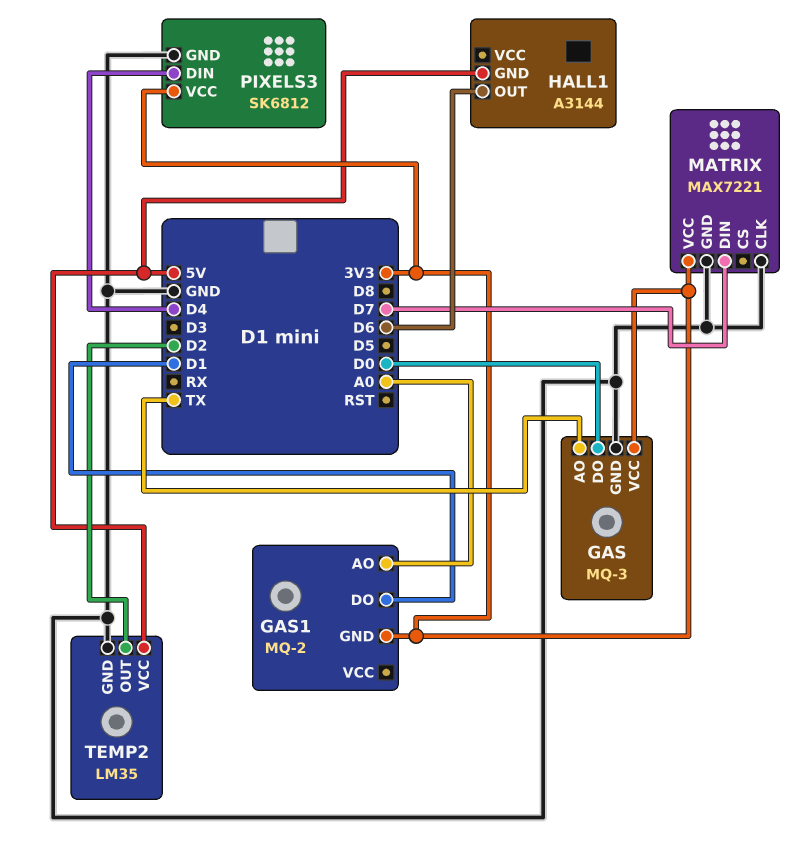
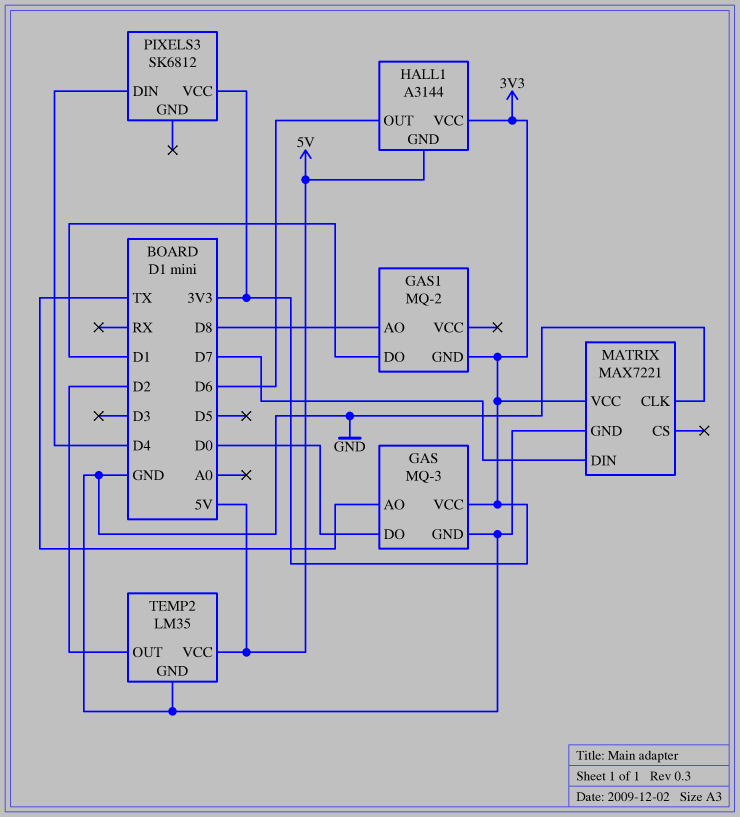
GAS1 pin AO: A0 -> D8
HALL1 pin VCC: none -> 3V3
PIXELS3 pin GND: GND -> none

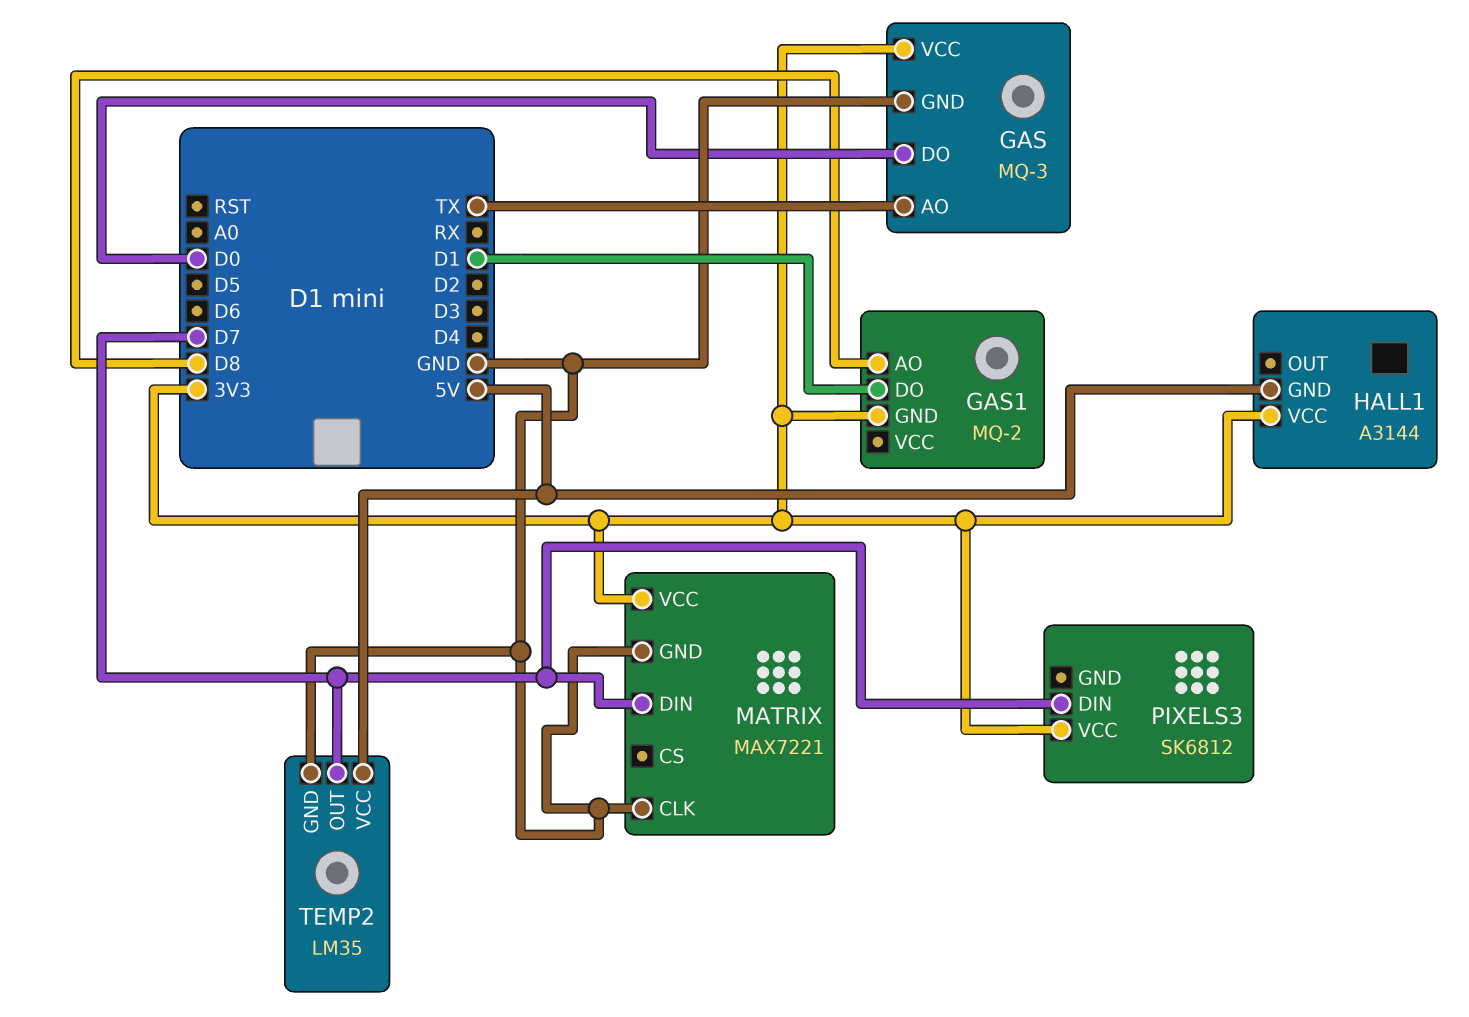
HALL1 pin OUT: D6 -> none
PIXELS3 pin DIN: D4 -> D7
TEMP2 pin OUT: D2 -> D7

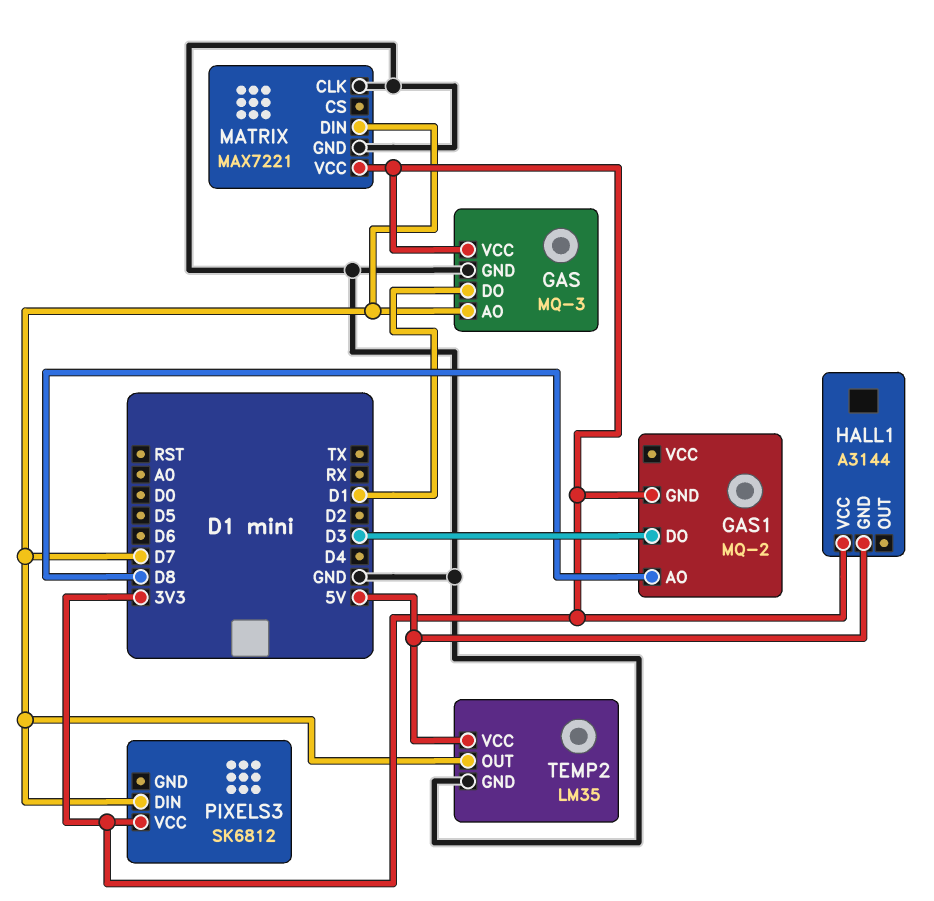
GAS pin AO: TX -> D7
GAS pin DO: D0 -> D1
GAS1 pin DO: D1 -> D3

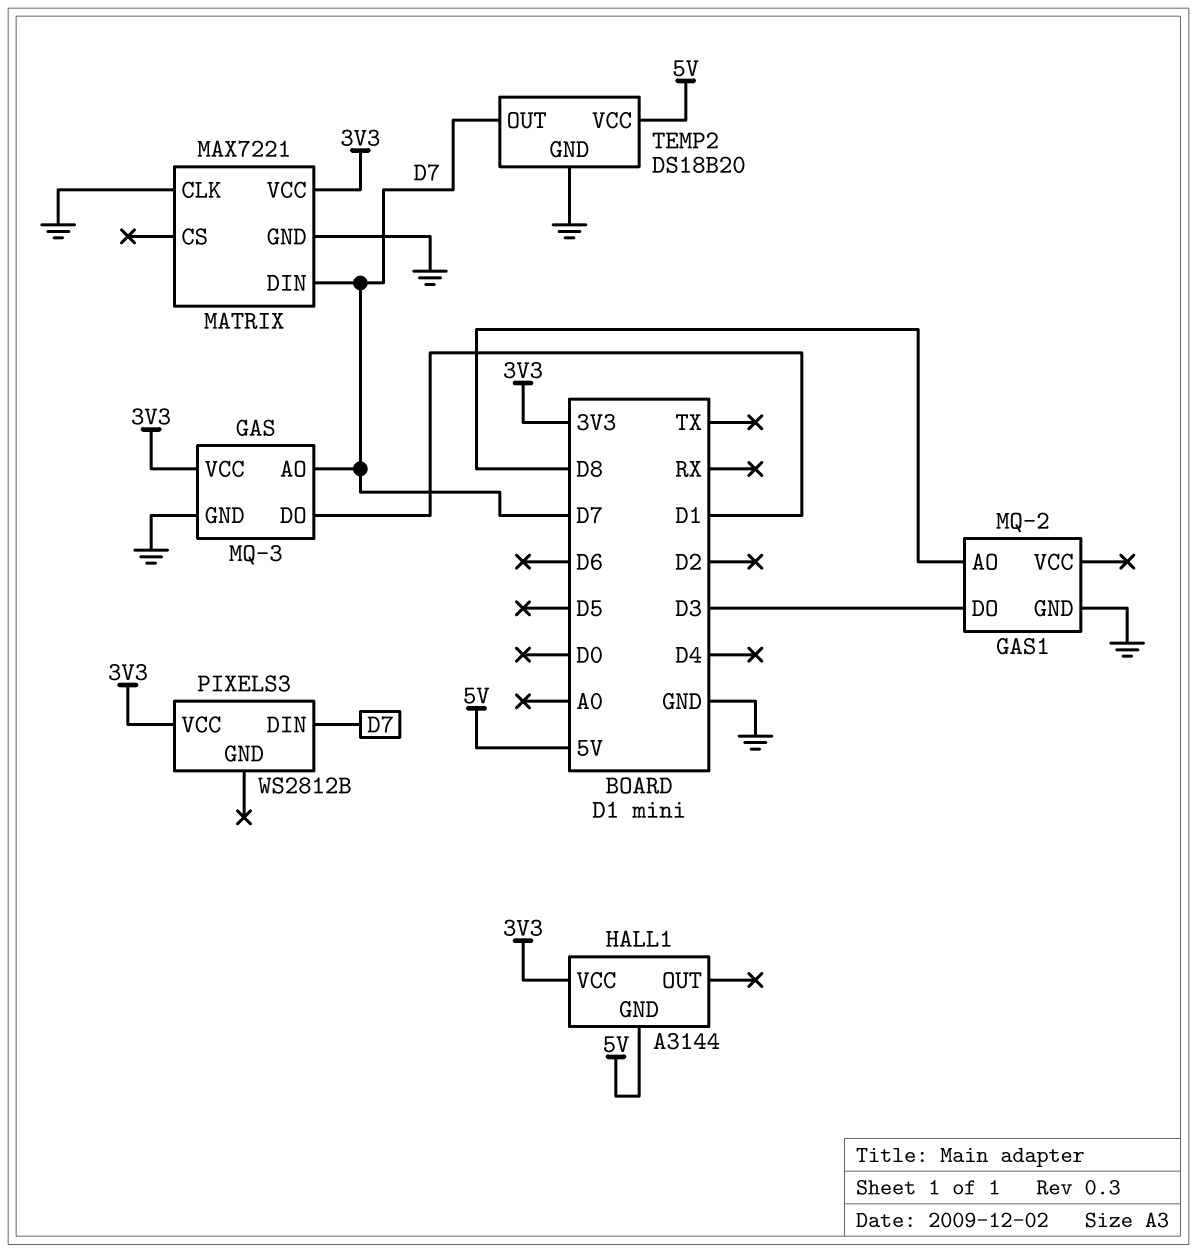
GAS1 pin GND: 3V3 -> GND
PIXELS3: SK6812 -> WS2812B
TEMP2: LM35 -> DS18B20

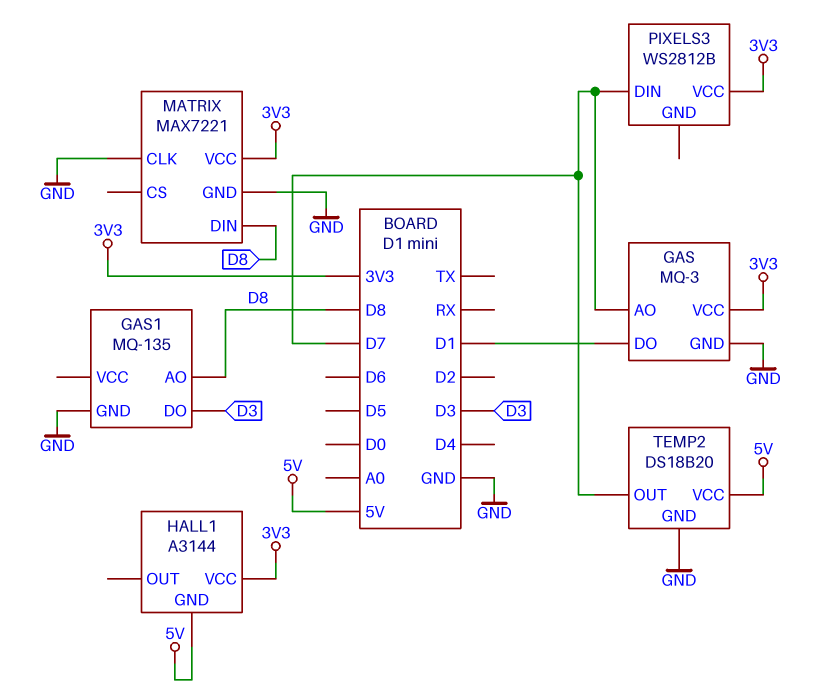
GAS1: MQ-2 -> MQ-135
MATRIX pin DIN: D7 -> D8

